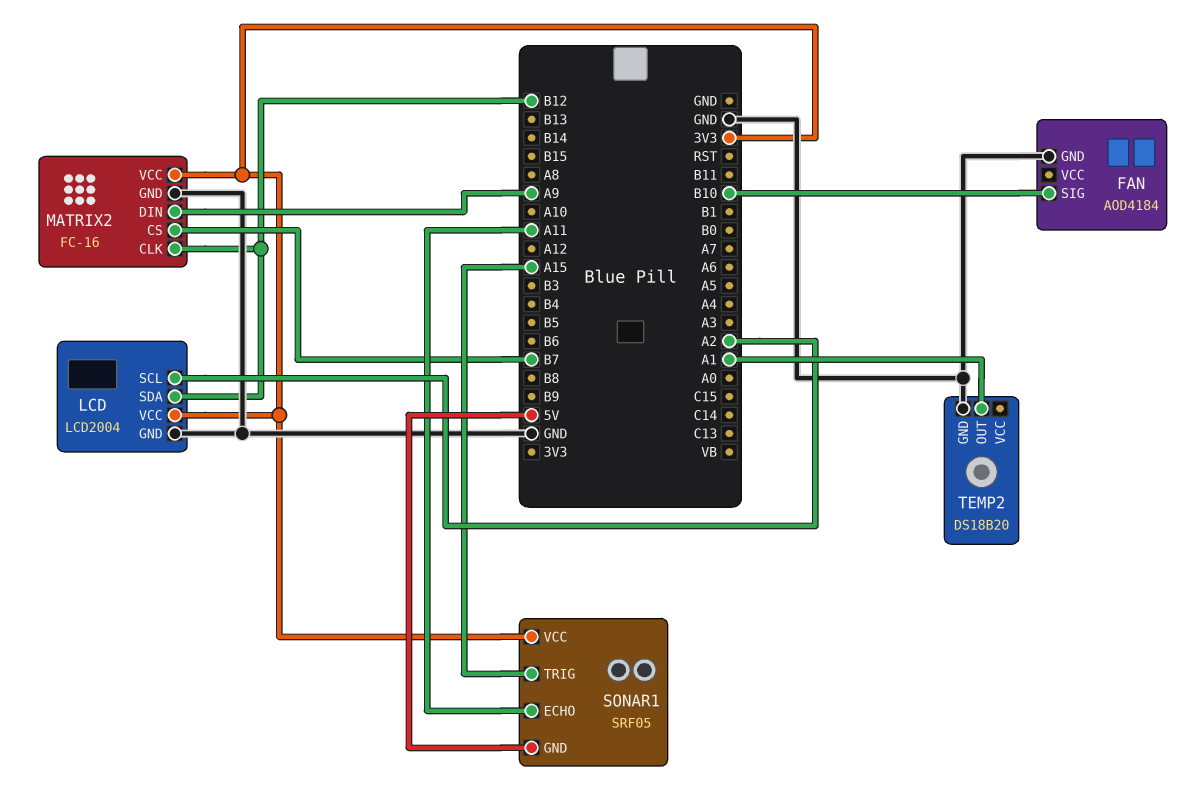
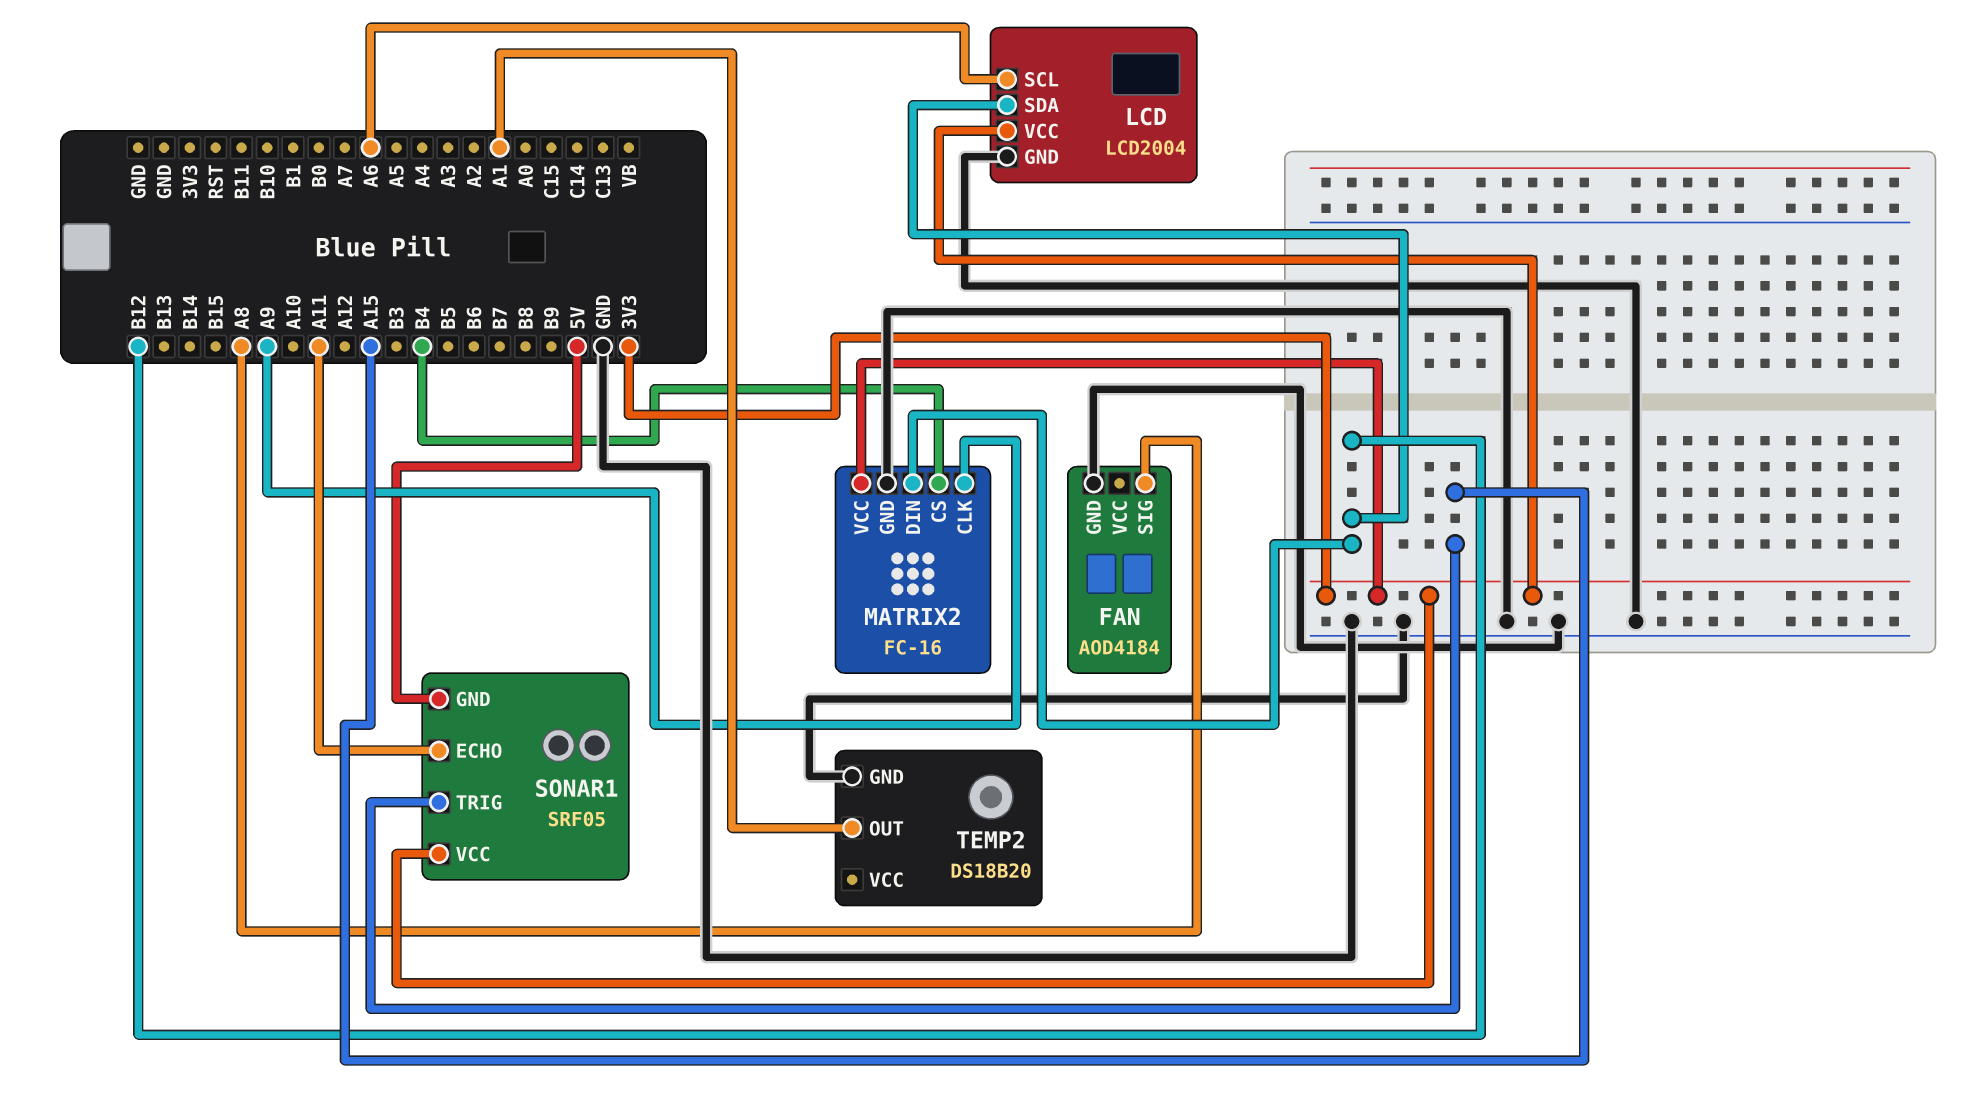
FAN pin SIG: B10 -> A8
LCD pin SCL: A2 -> A6
MATRIX2 pin CLK: B12 -> A9
MATRIX2 pin CS: B7 -> B4
MATRIX2 pin DIN: A9 -> B12

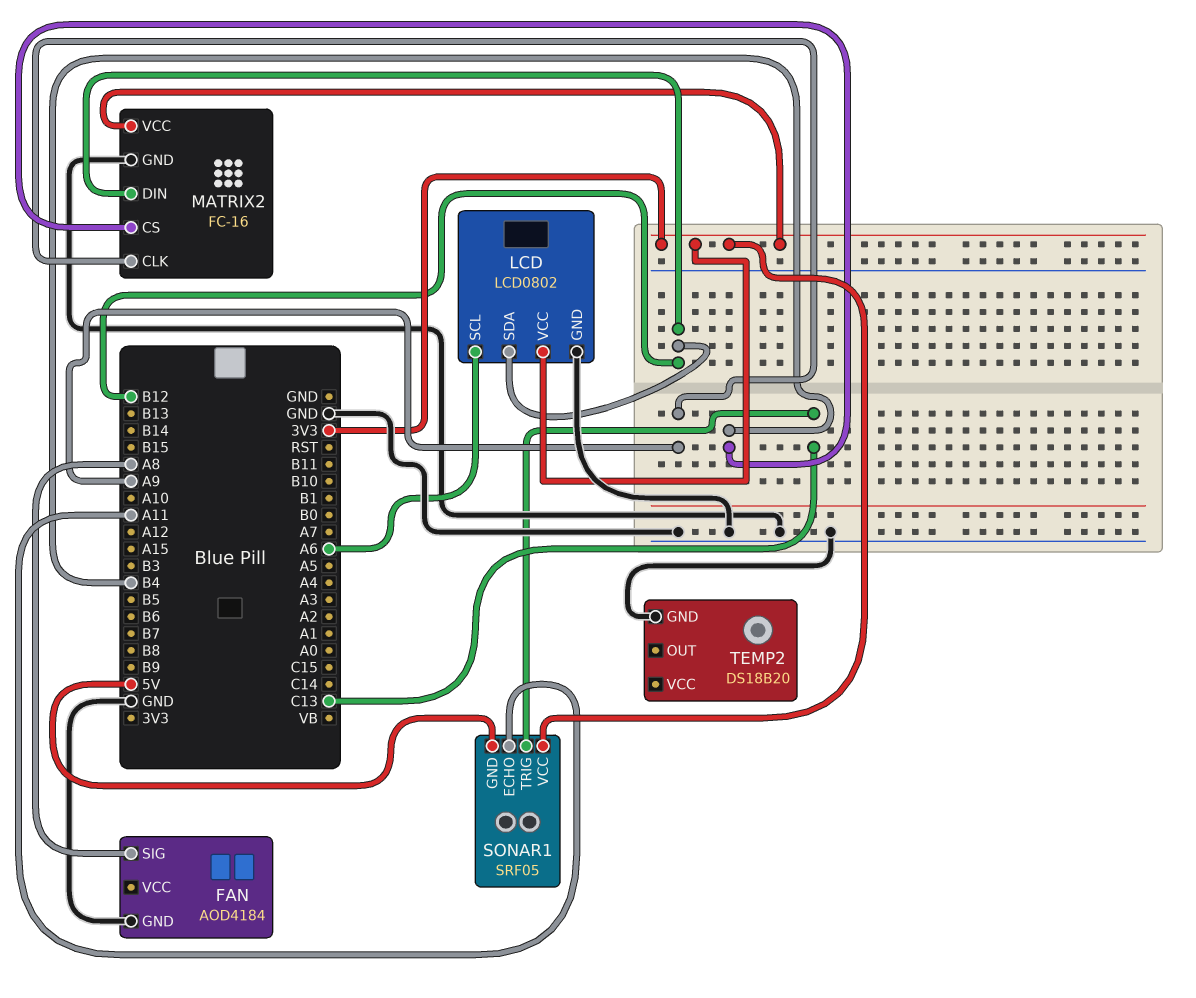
LCD: LCD2004 -> LCD0802
SONAR1 pin TRIG: A15 -> C13
TEMP2 pin OUT: A1 -> none

